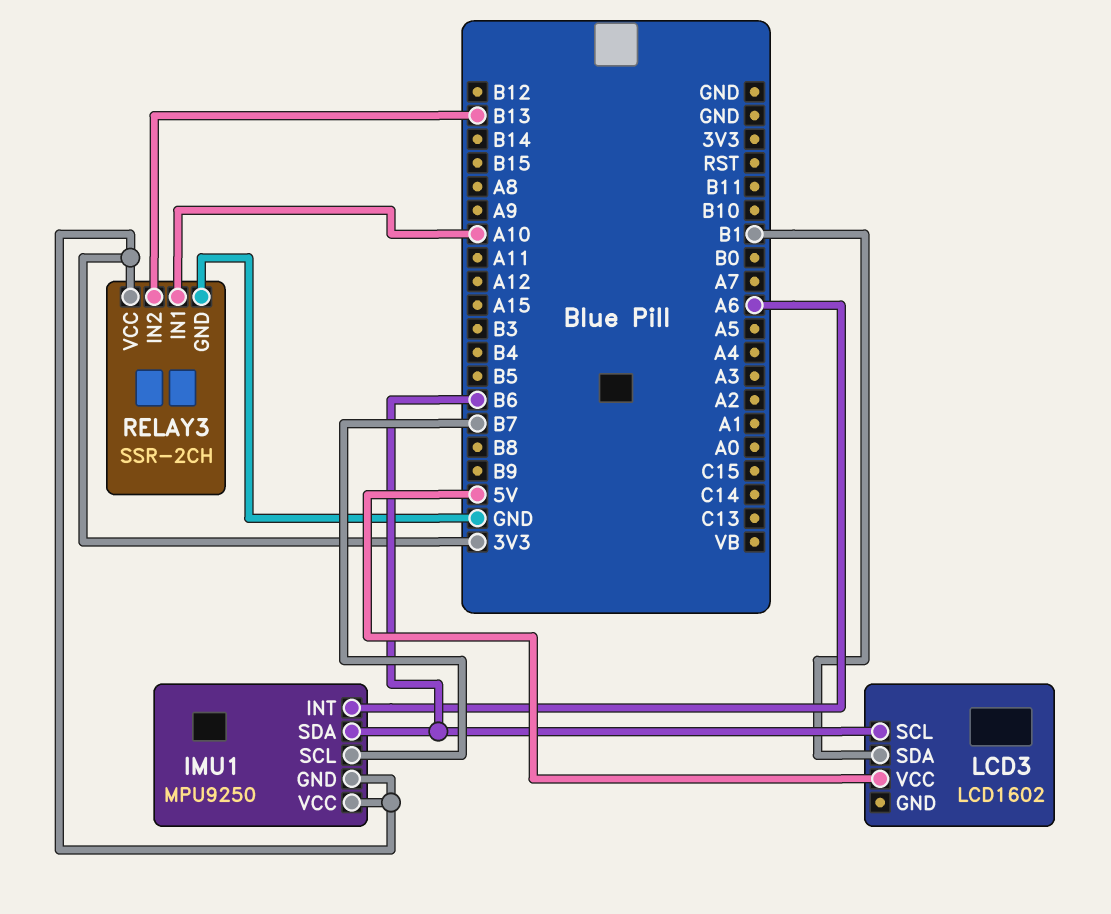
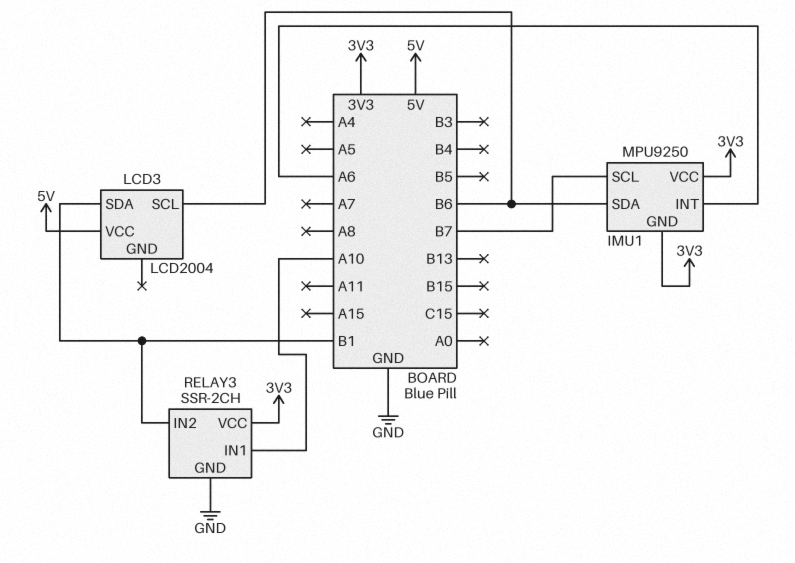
LCD3: LCD1602 -> LCD2004
RELAY3 pin IN2: B13 -> B1

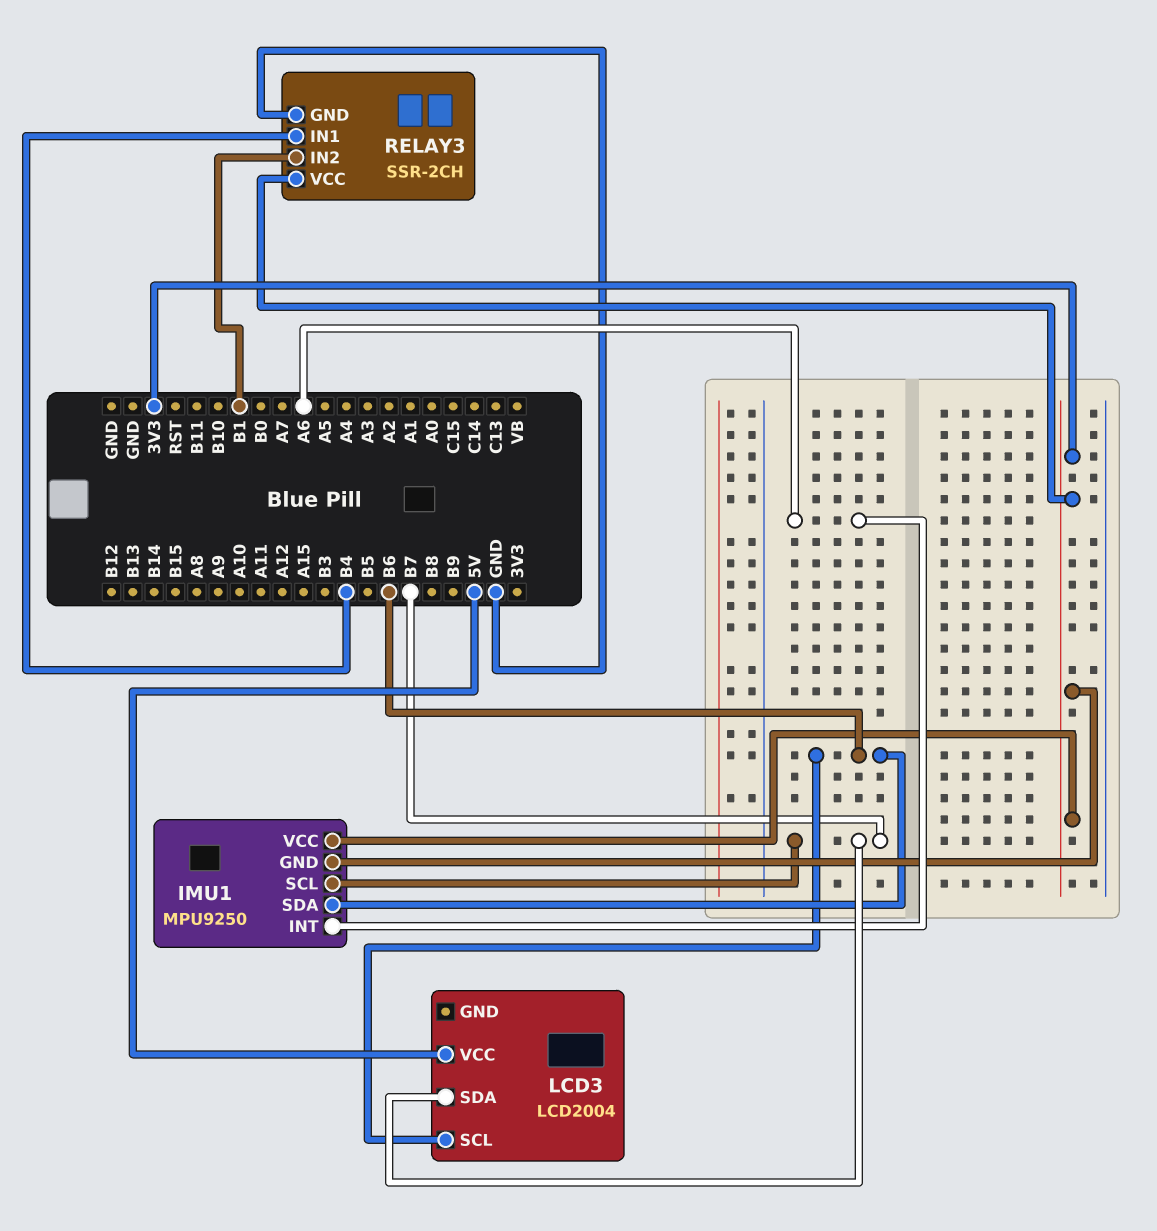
LCD3 pin SDA: B1 -> B7
RELAY3 pin IN1: A10 -> B4

